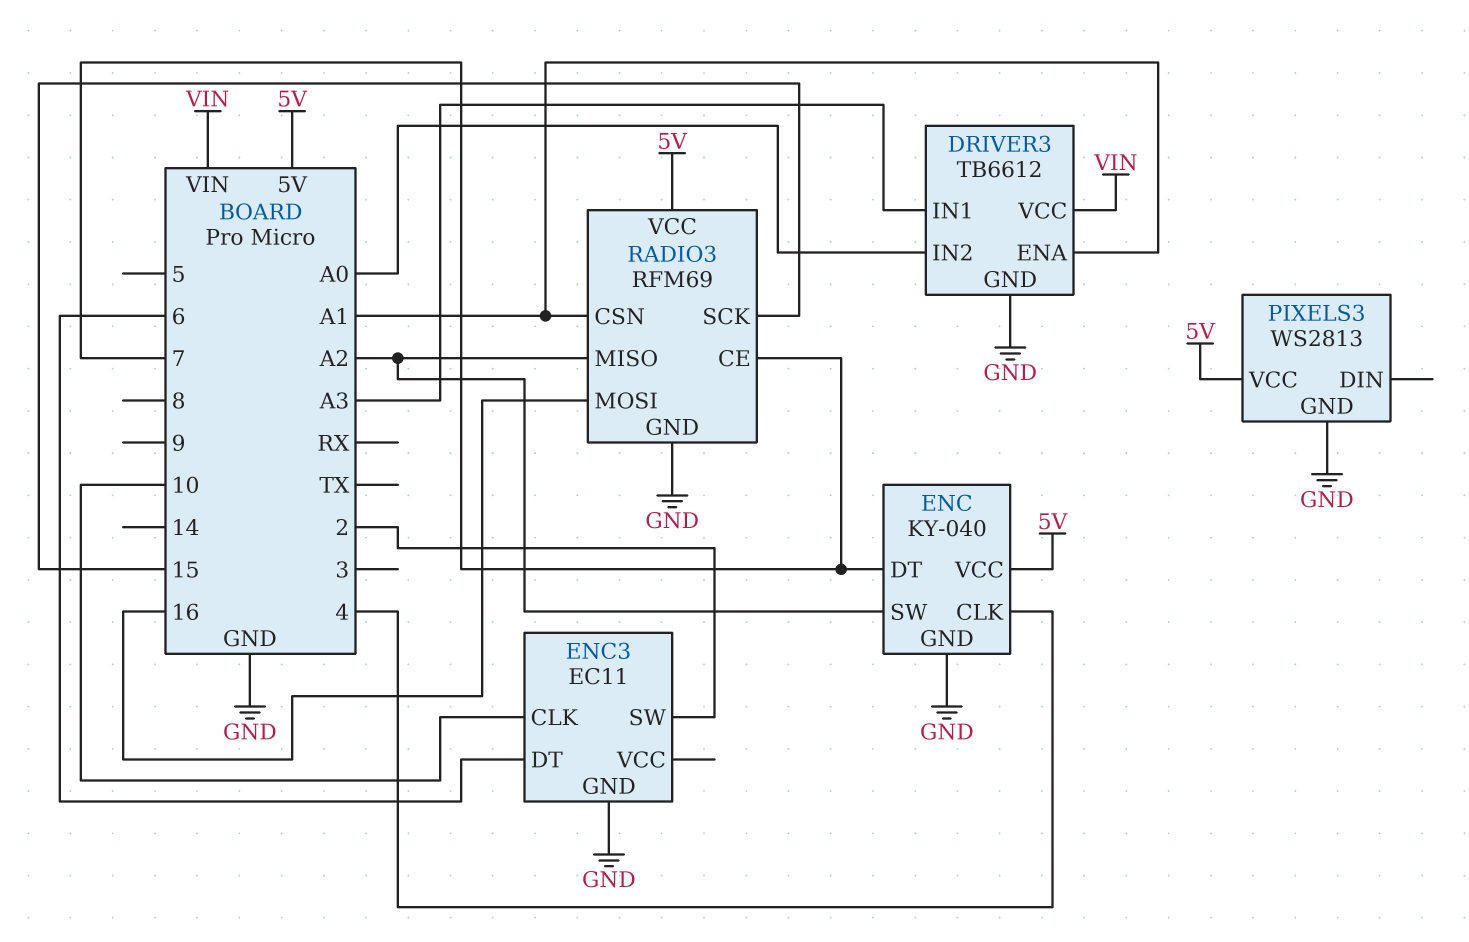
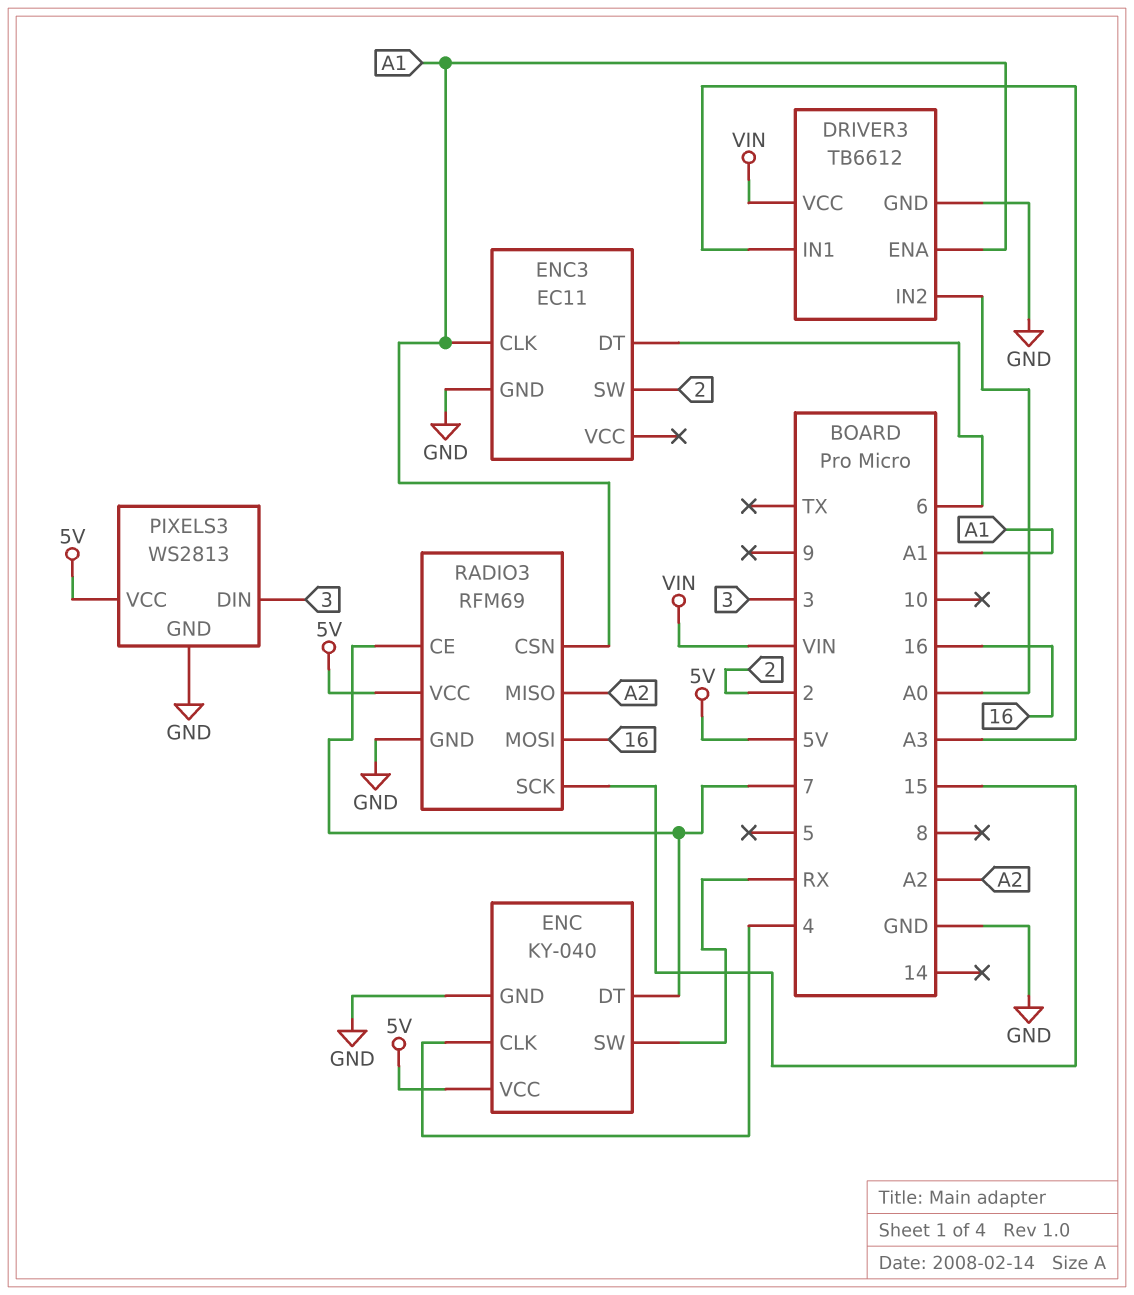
ENC pin SW: A2 -> RX
ENC3 pin CLK: 10 -> A1
PIXELS3 pin DIN: none -> 3

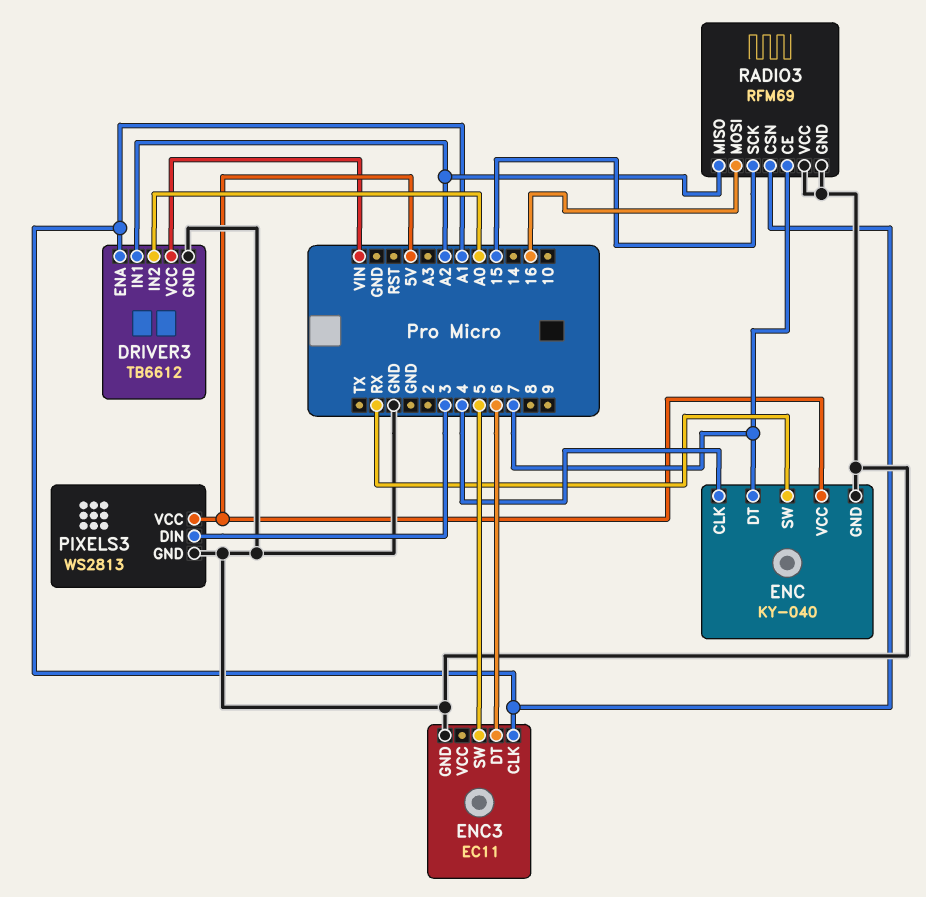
DRIVER3 pin IN1: A3 -> A2
ENC3 pin SW: 2 -> 5
RADIO3 pin VCC: 5V -> GND

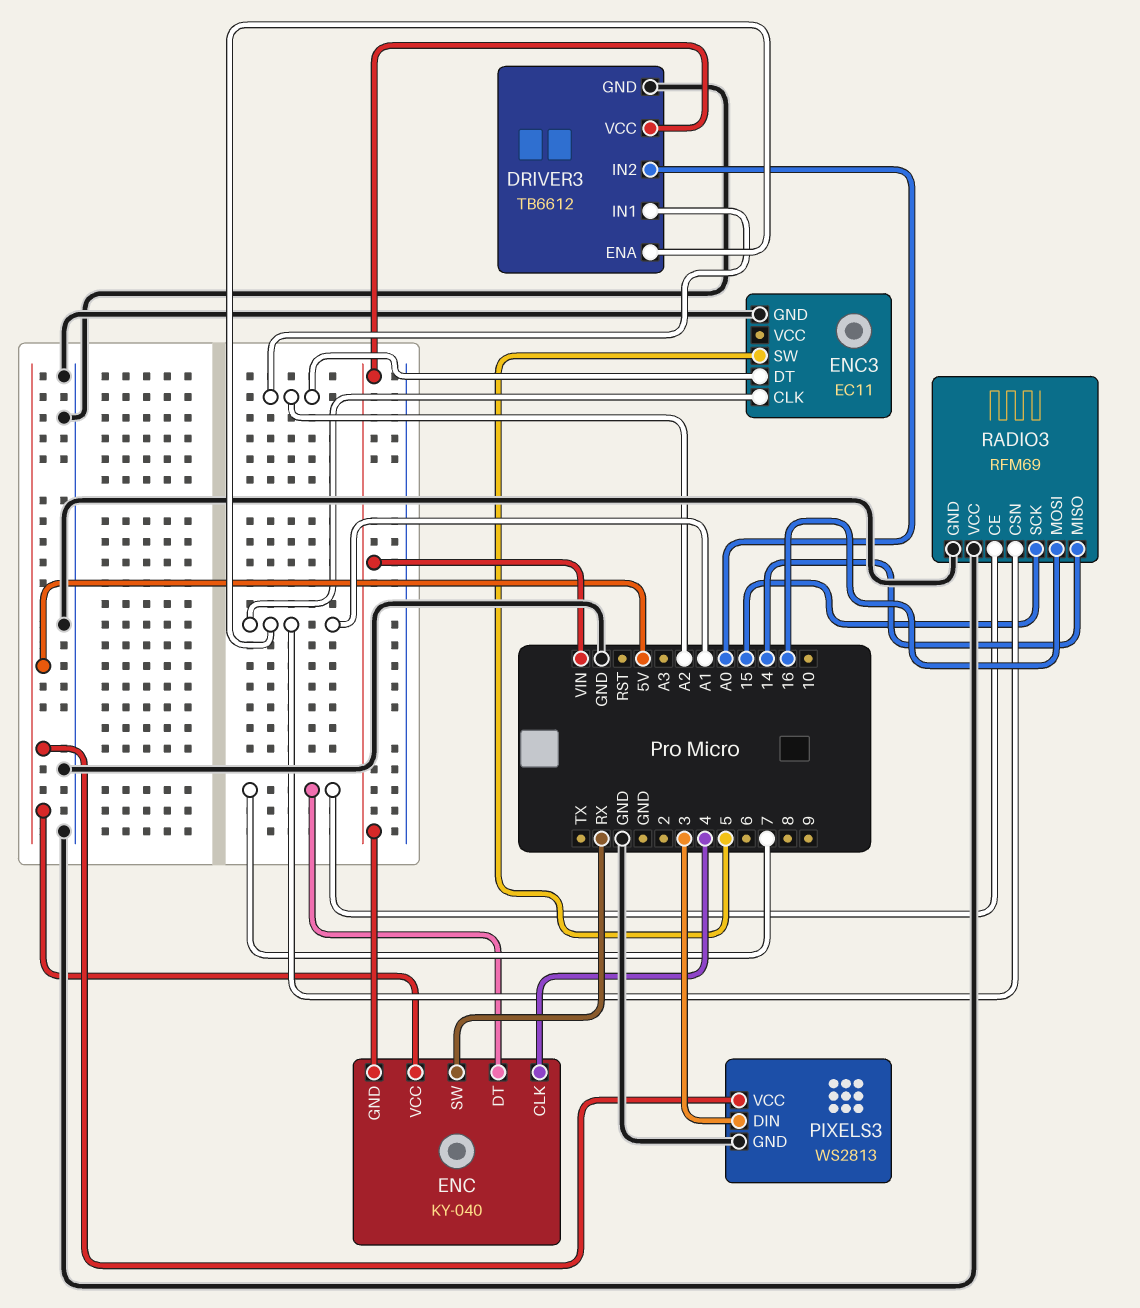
ENC pin GND: GND -> VIN
ENC3 pin DT: 6 -> A2
RADIO3 pin MISO: A2 -> 14

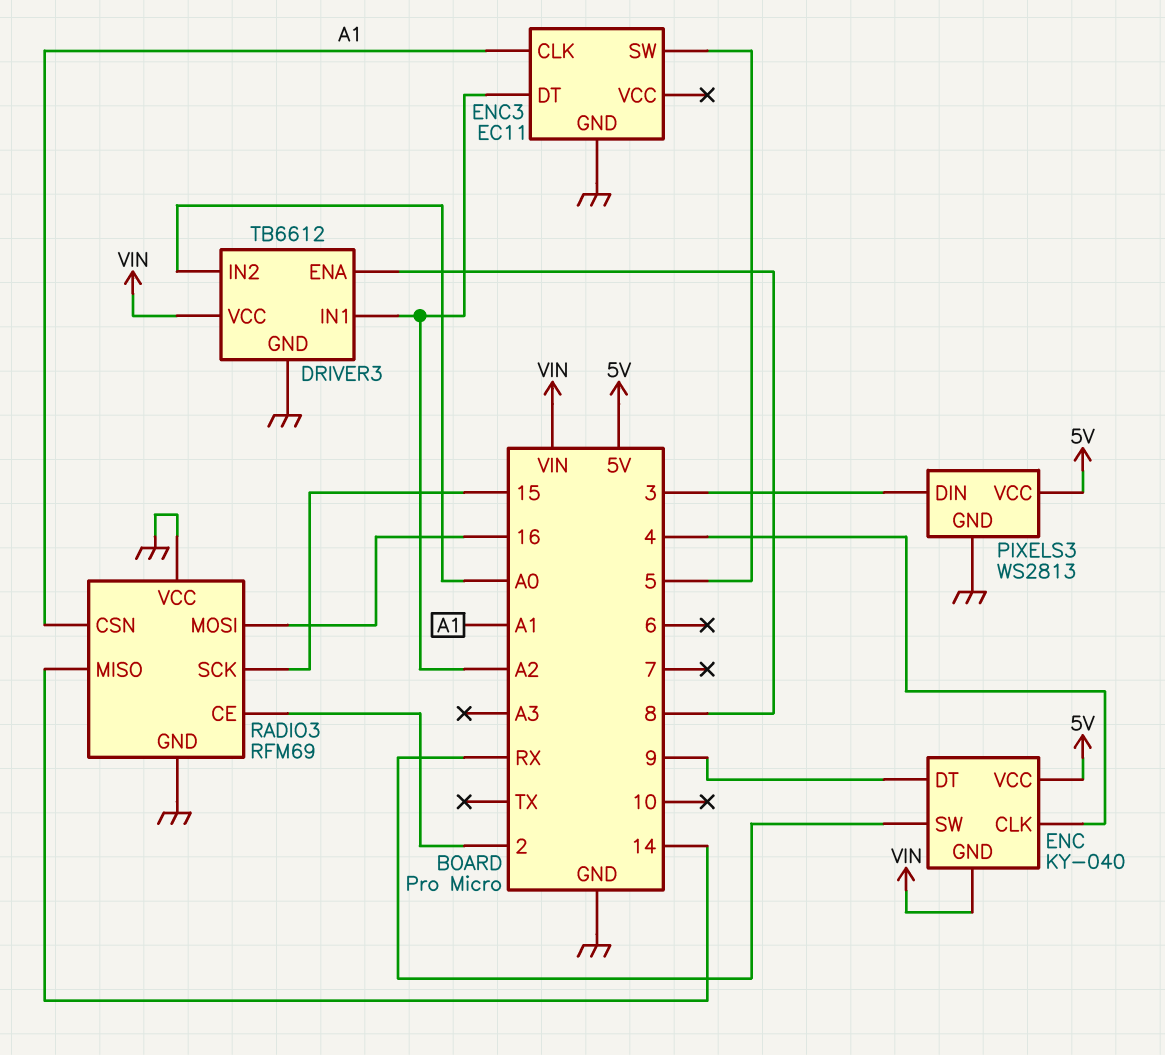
DRIVER3 pin ENA: A1 -> 8
ENC pin DT: 7 -> 9
RADIO3 pin CE: 7 -> 2

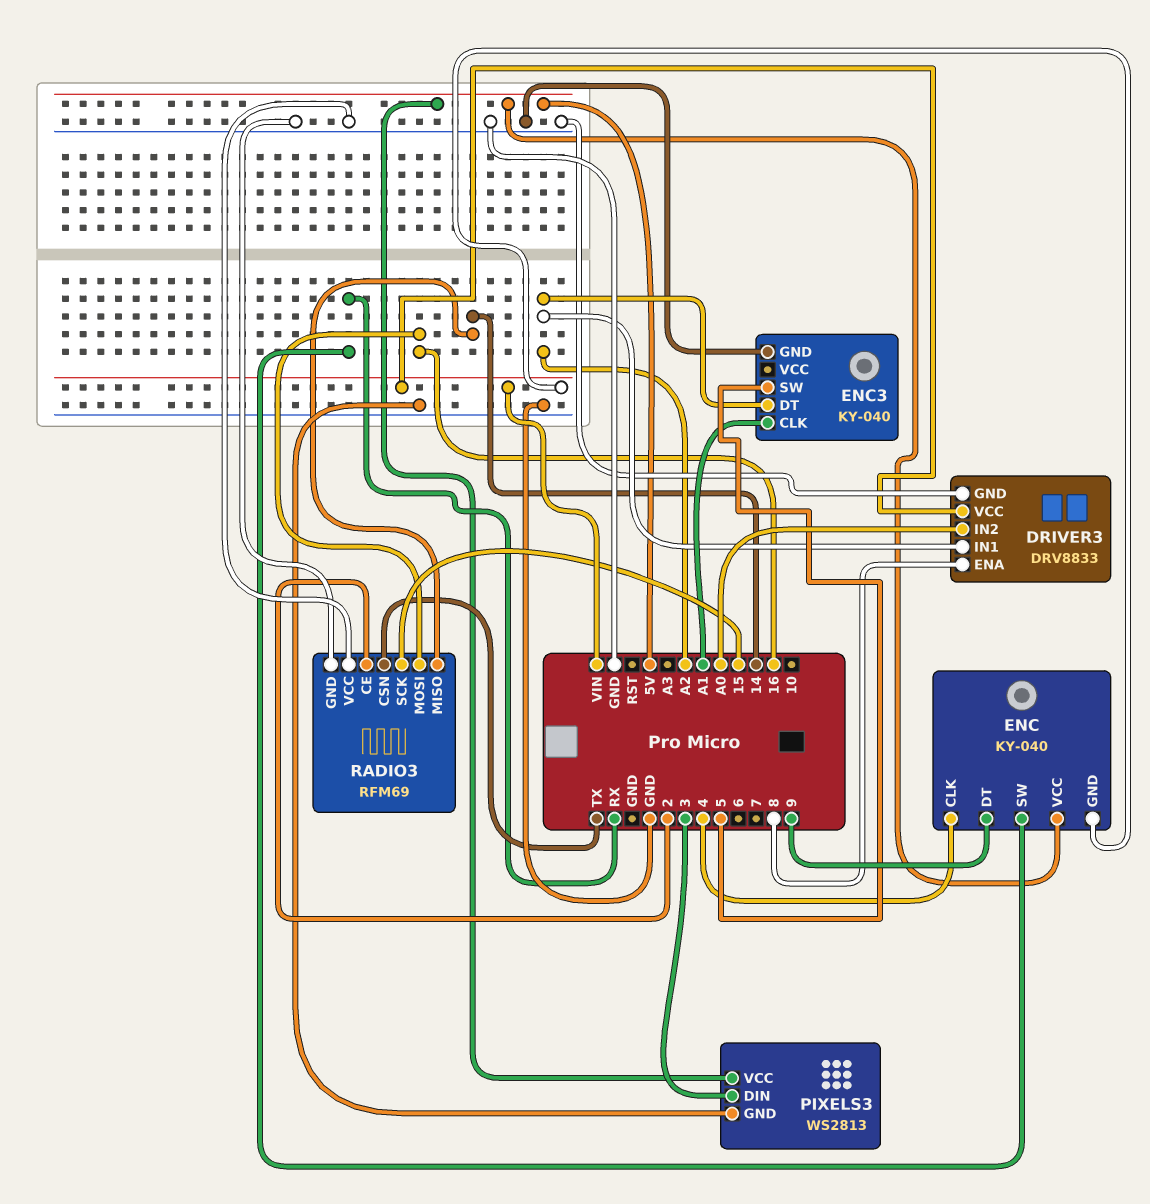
DRIVER3: TB6612 -> DRV8833
ENC3: EC11 -> KY-040
RADIO3 pin CSN: A1 -> TX

